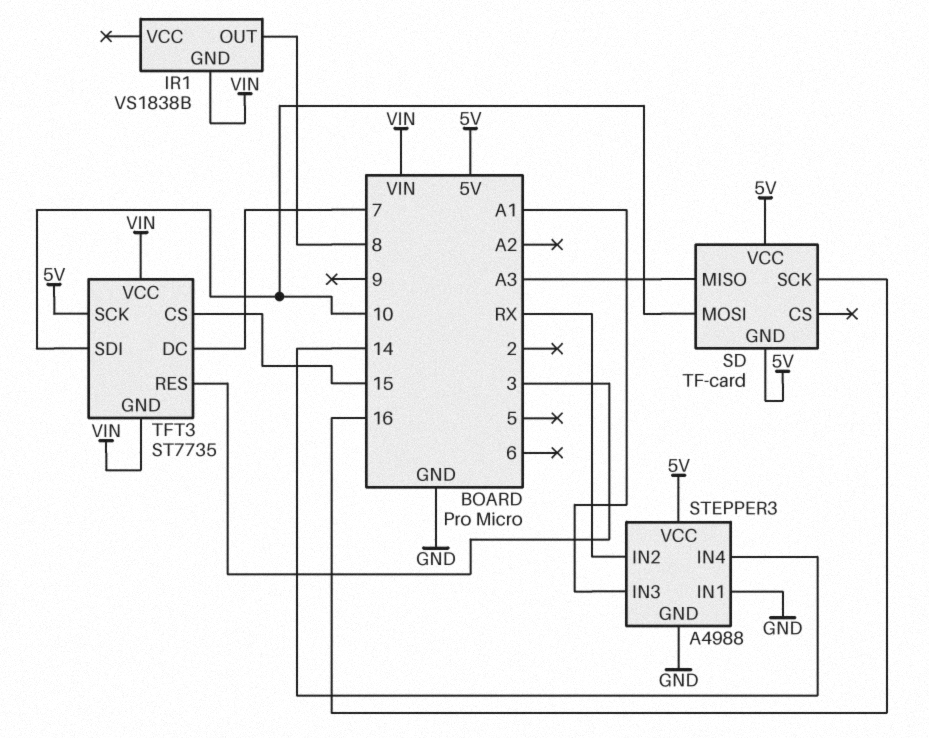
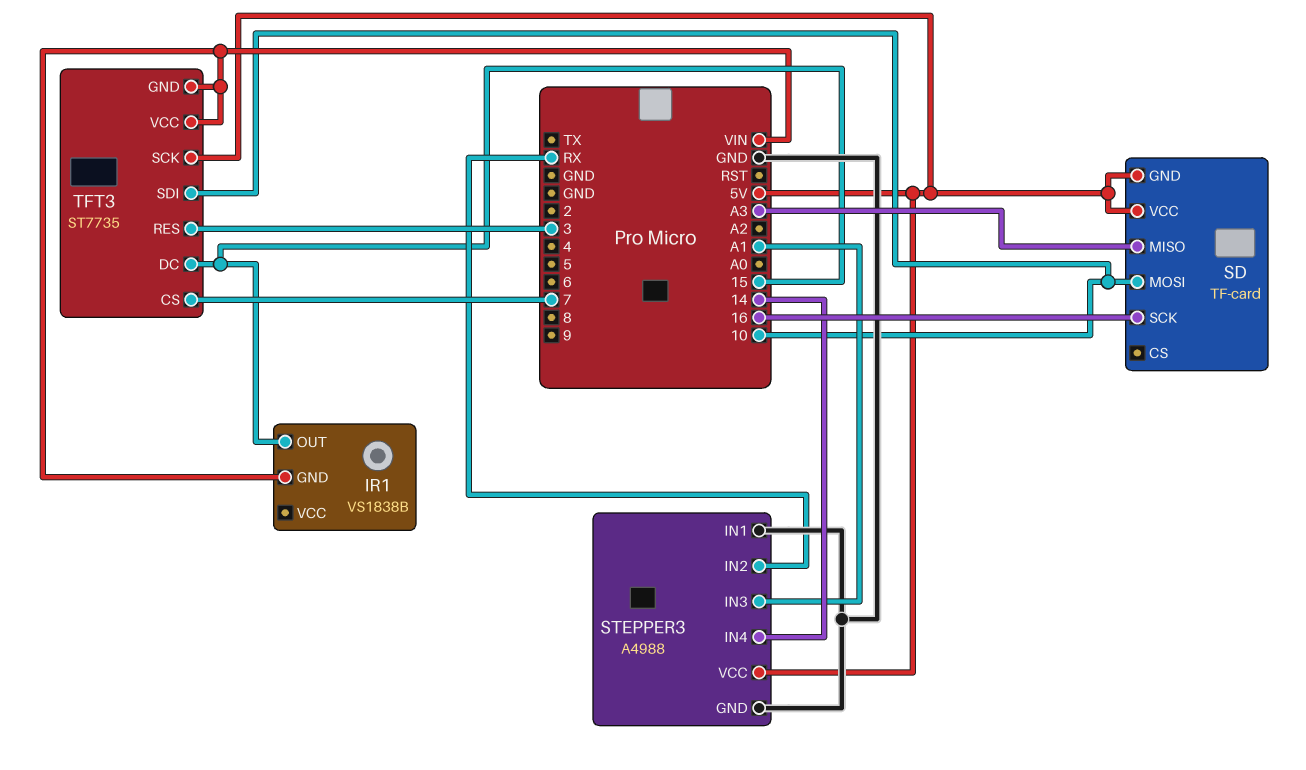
IR1 pin OUT: 8 -> 15
TFT3 pin CS: 15 -> 7
TFT3 pin DC: 7 -> 15

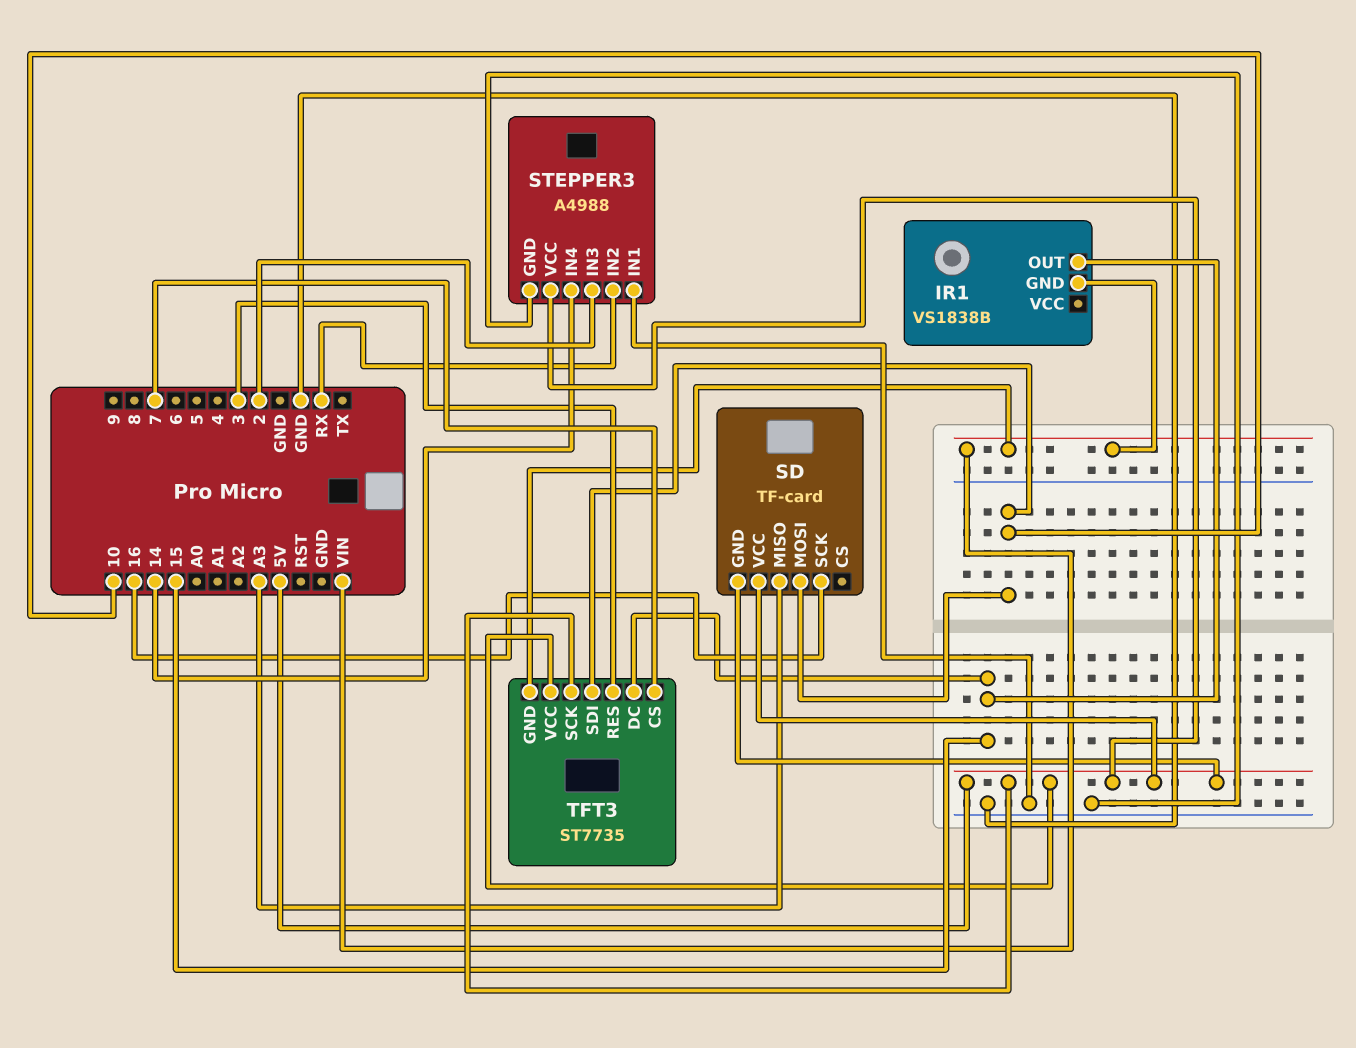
STEPPER3 pin IN3: A1 -> 2
TFT3 pin VCC: VIN -> 5V

